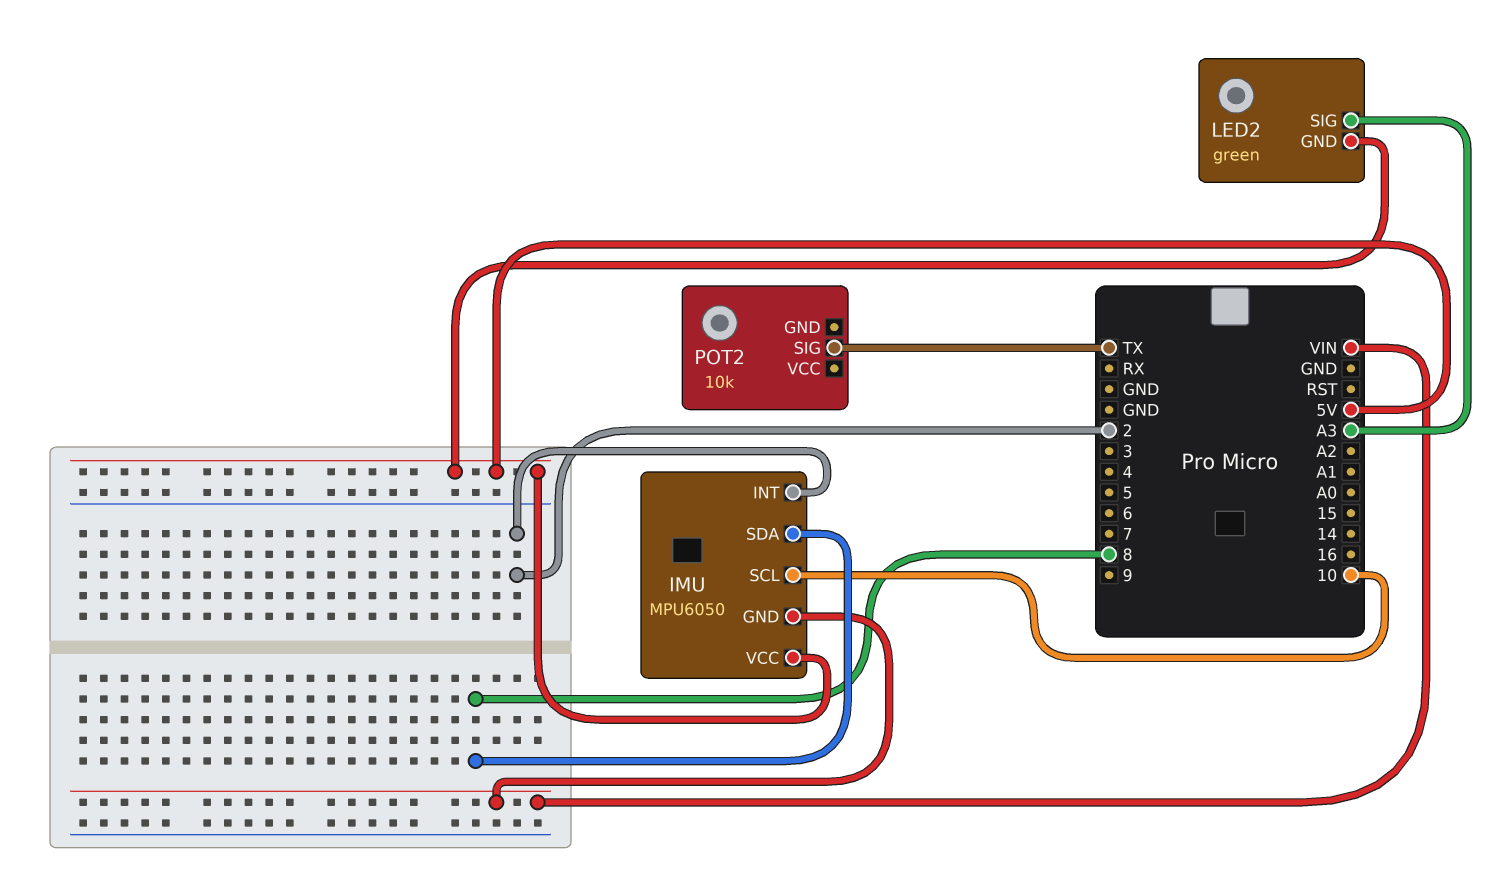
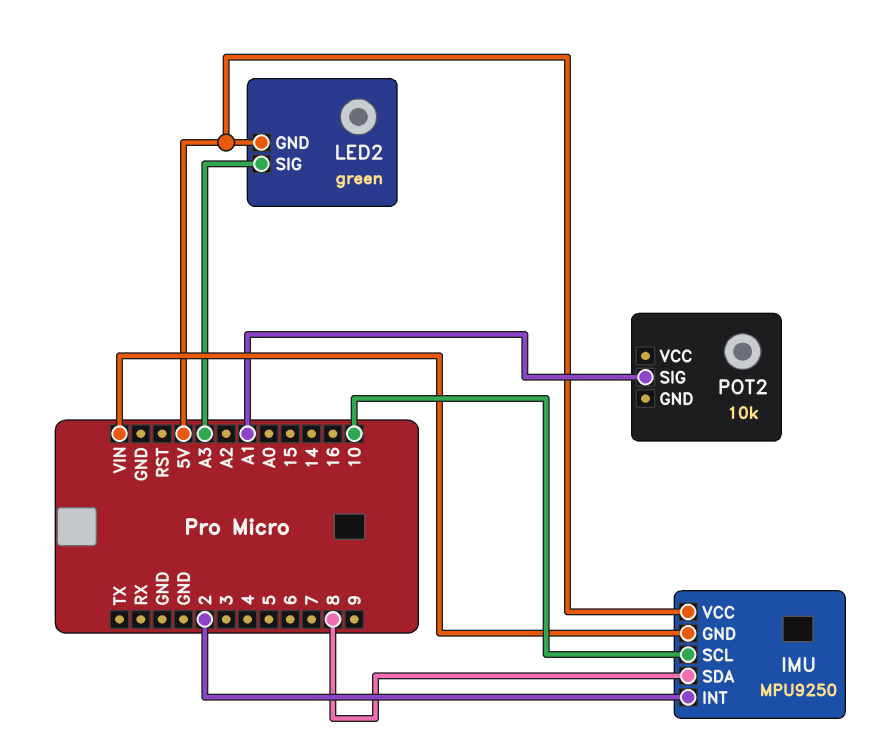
IMU: MPU6050 -> MPU9250
POT2 pin SIG: TX -> A1

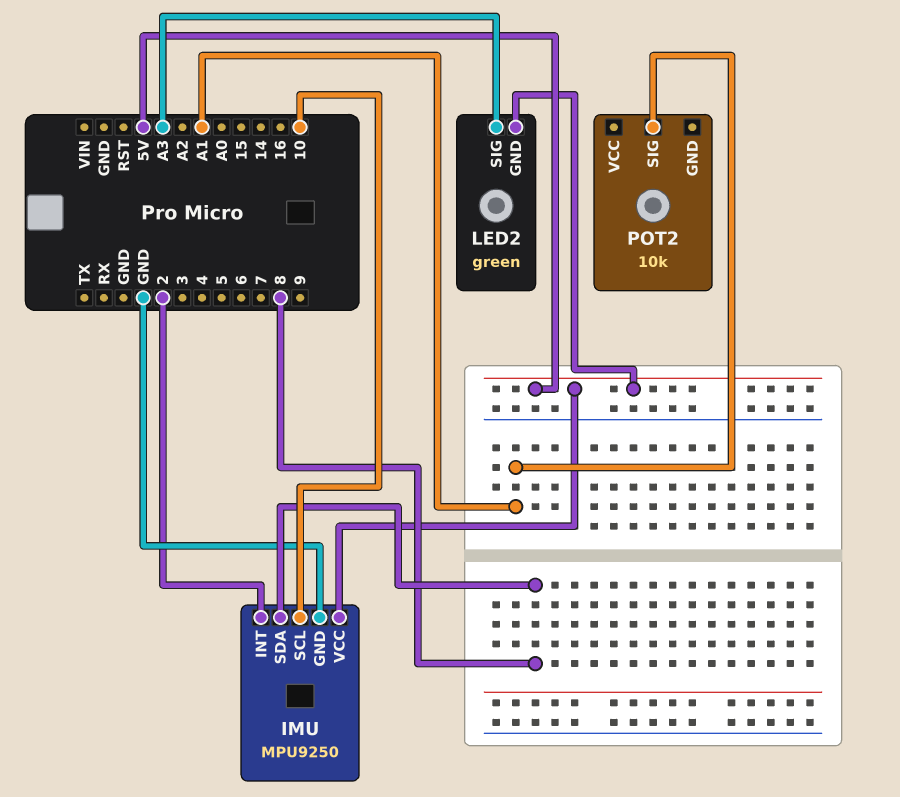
IMU pin GND: VIN -> GND

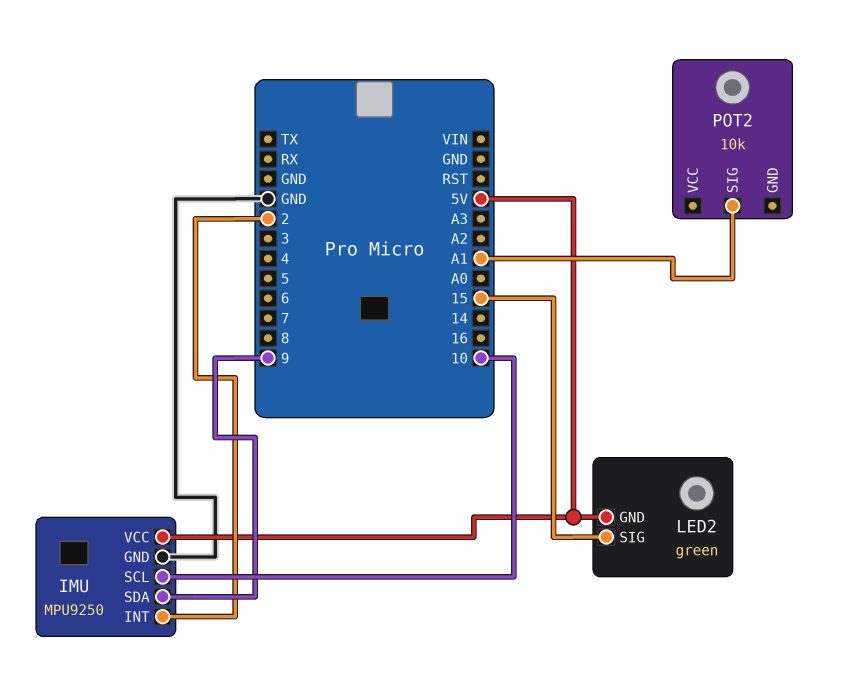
IMU pin SDA: 8 -> 9
LED2 pin SIG: A3 -> 15

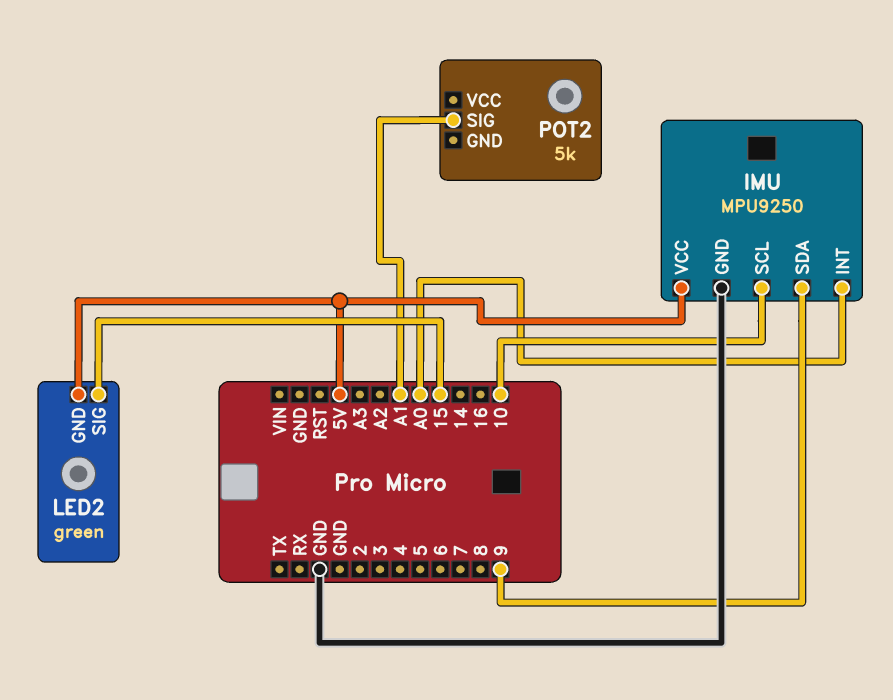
IMU pin INT: 2 -> A0
POT2: 10k -> 5k

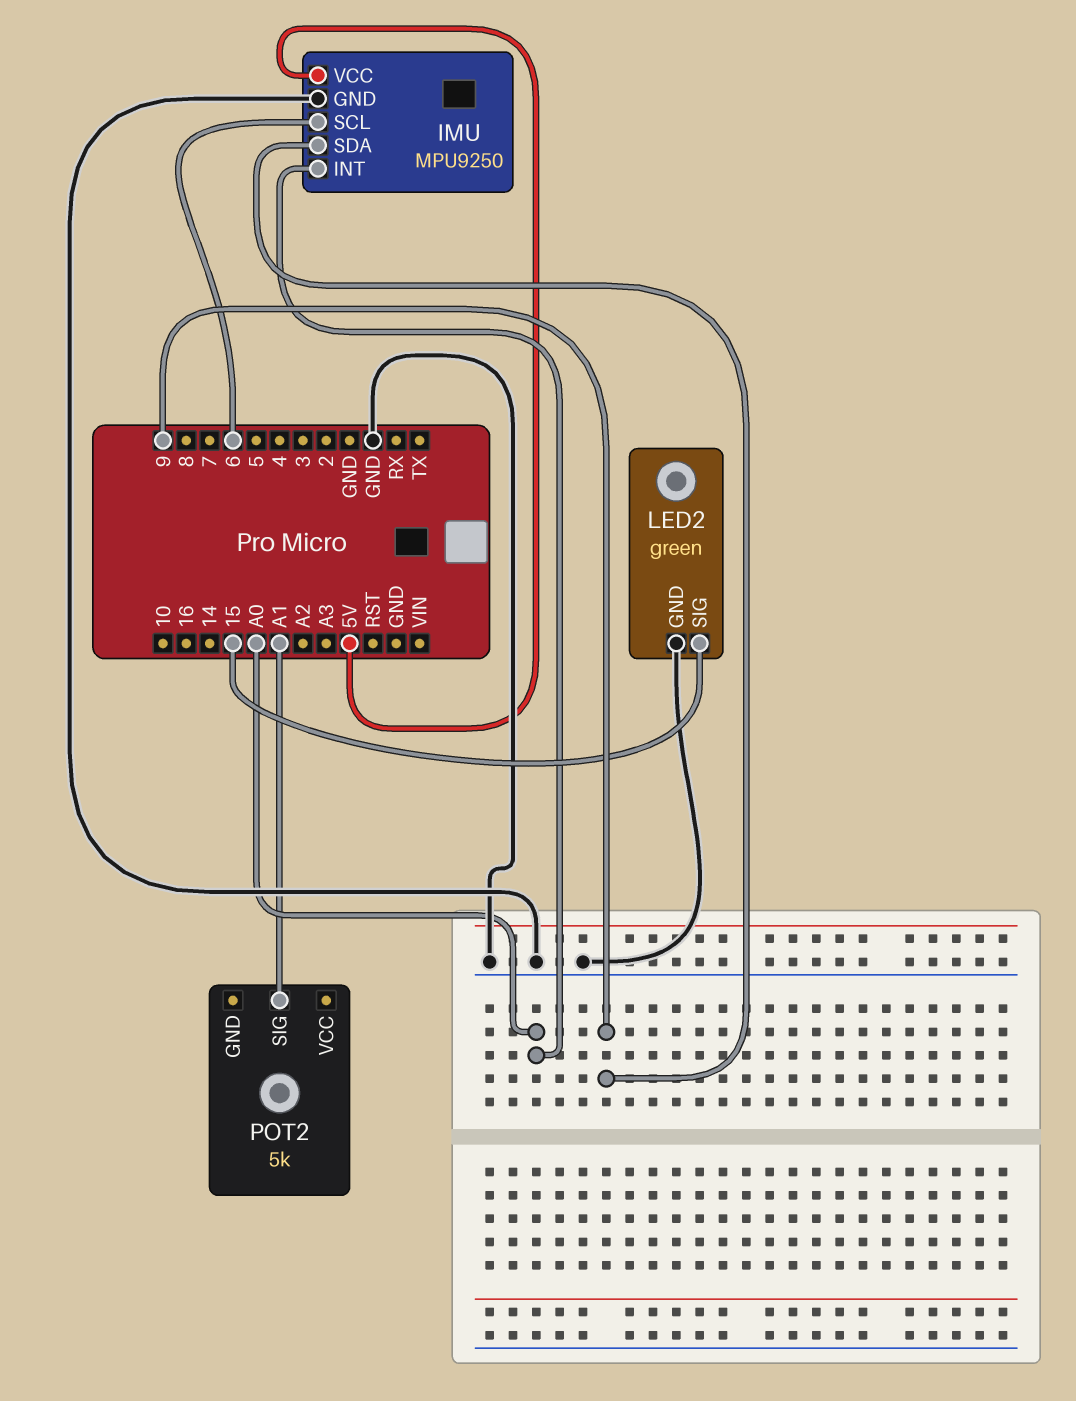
IMU pin SCL: 10 -> 6
LED2 pin GND: 5V -> GND

